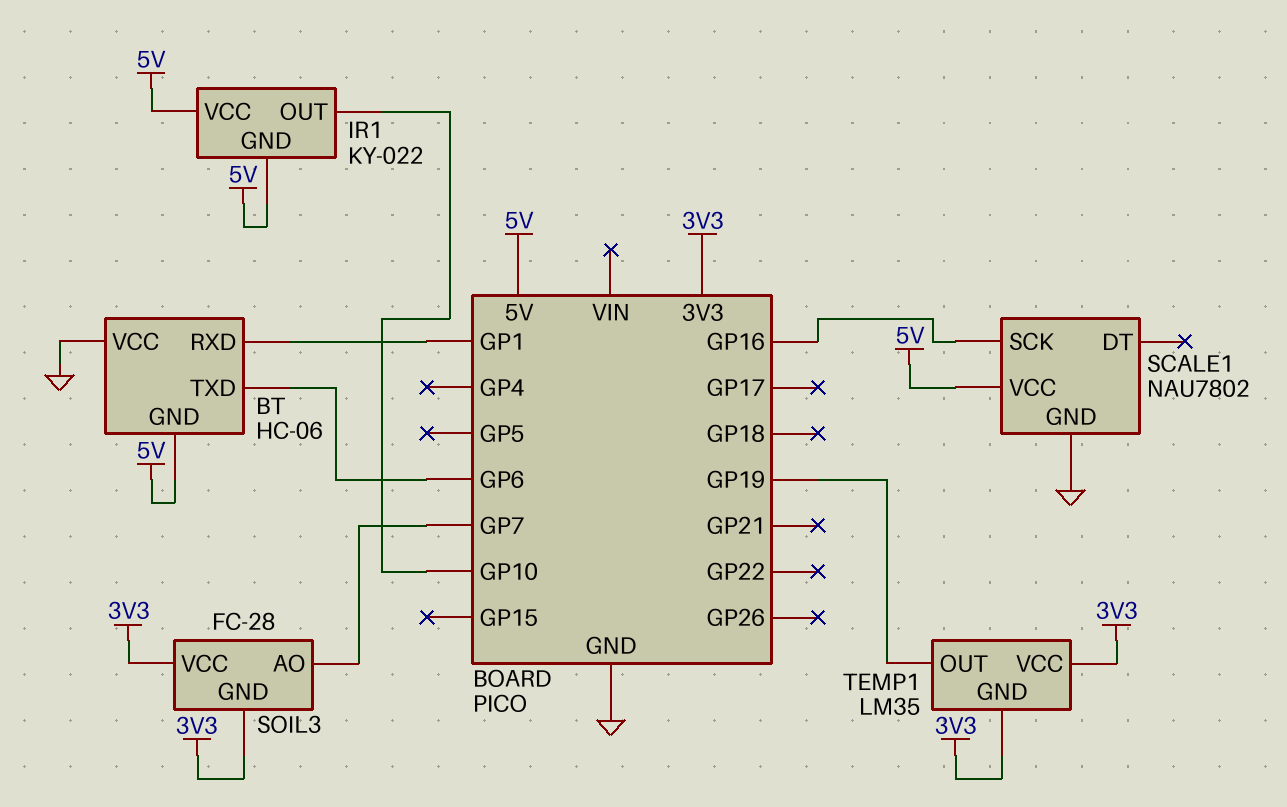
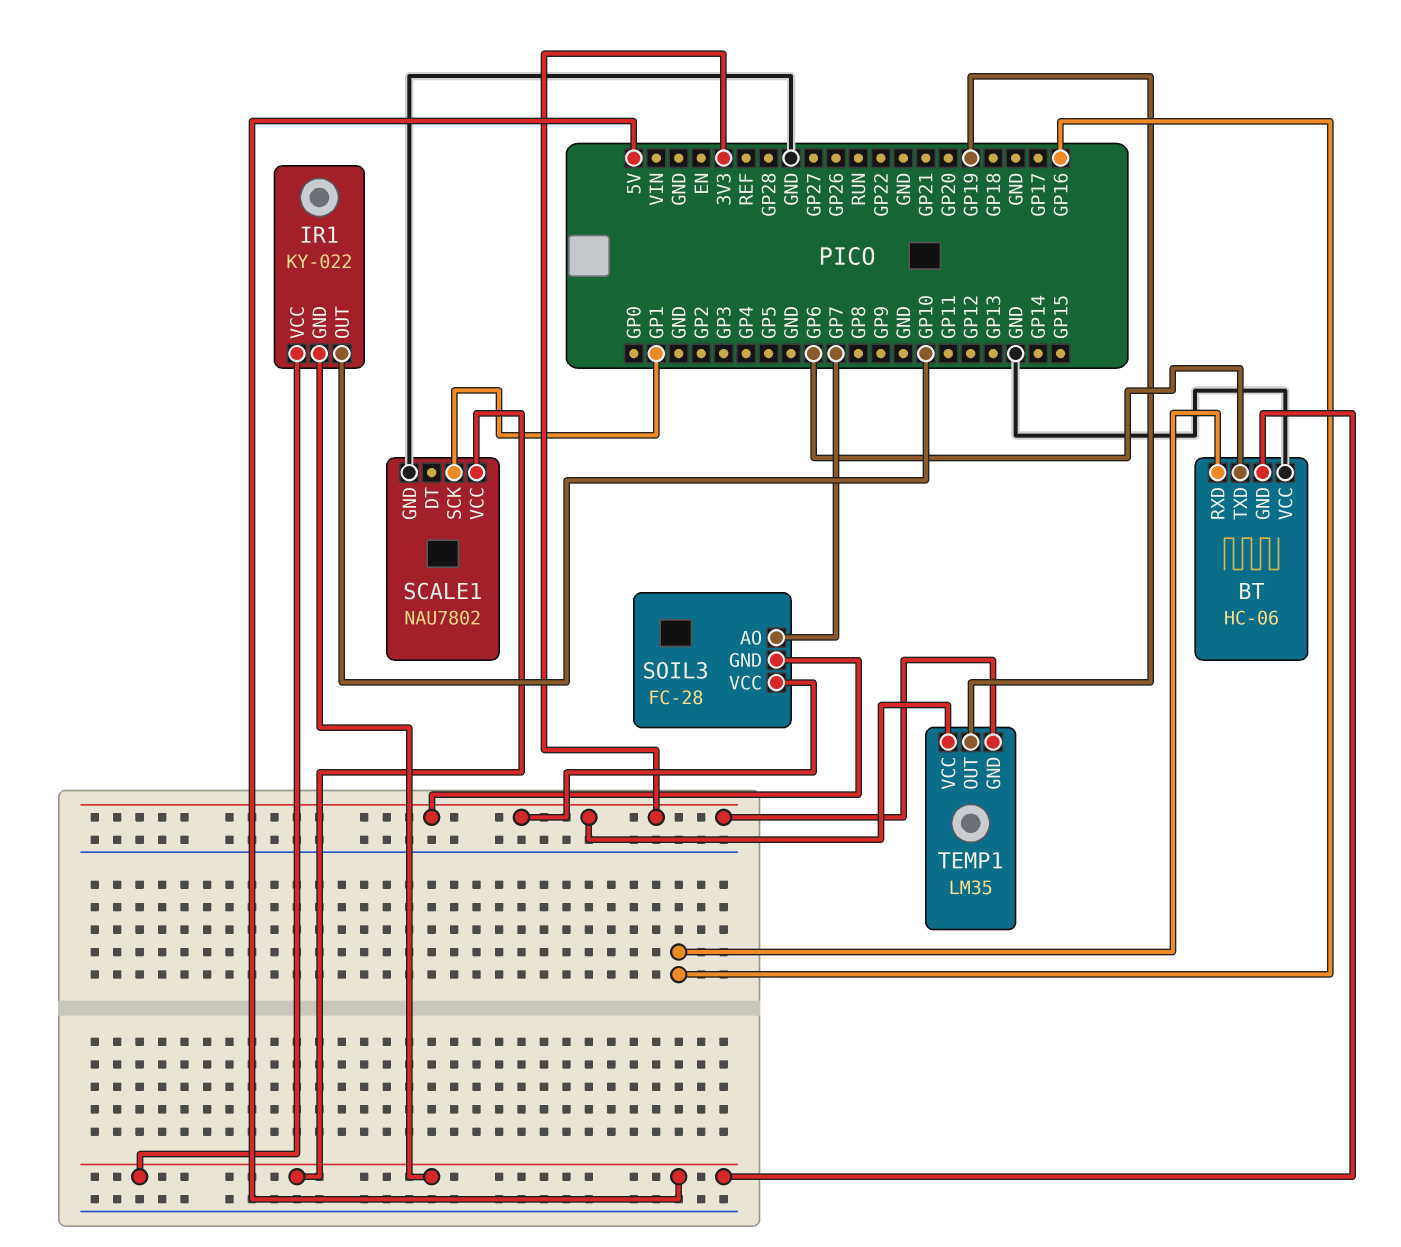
BT pin RXD: GP1 -> GP16
SCALE1 pin SCK: GP16 -> GP1

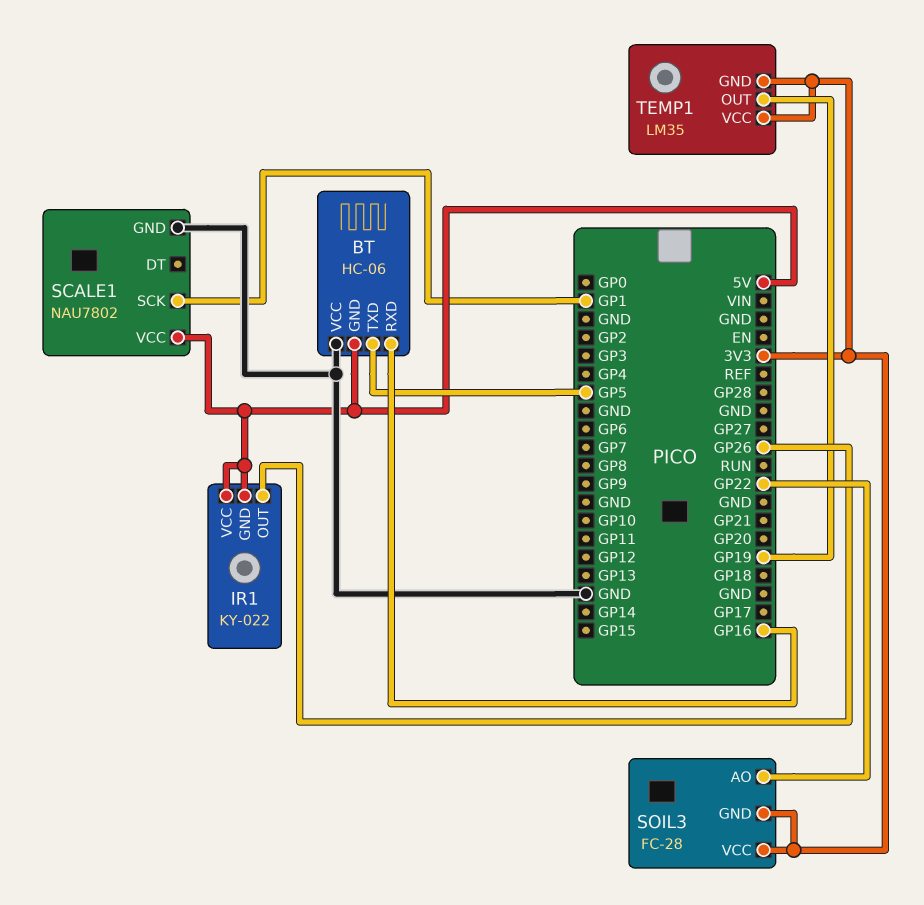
BT pin TXD: GP6 -> GP5
IR1 pin OUT: GP10 -> GP26
SOIL3 pin AO: GP7 -> GP22

